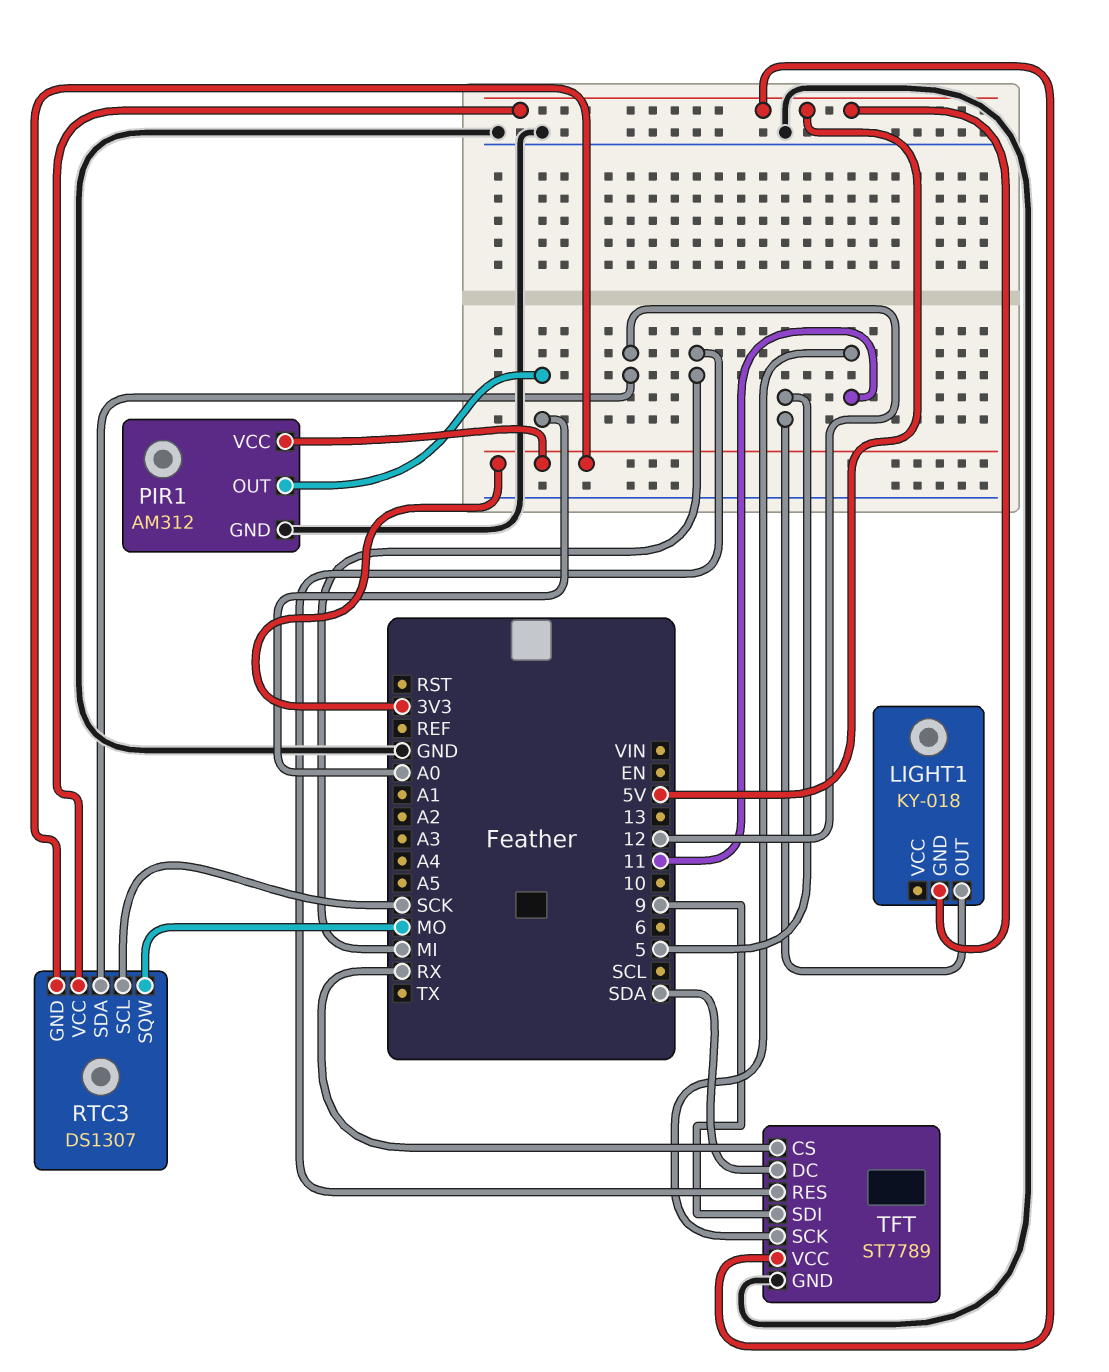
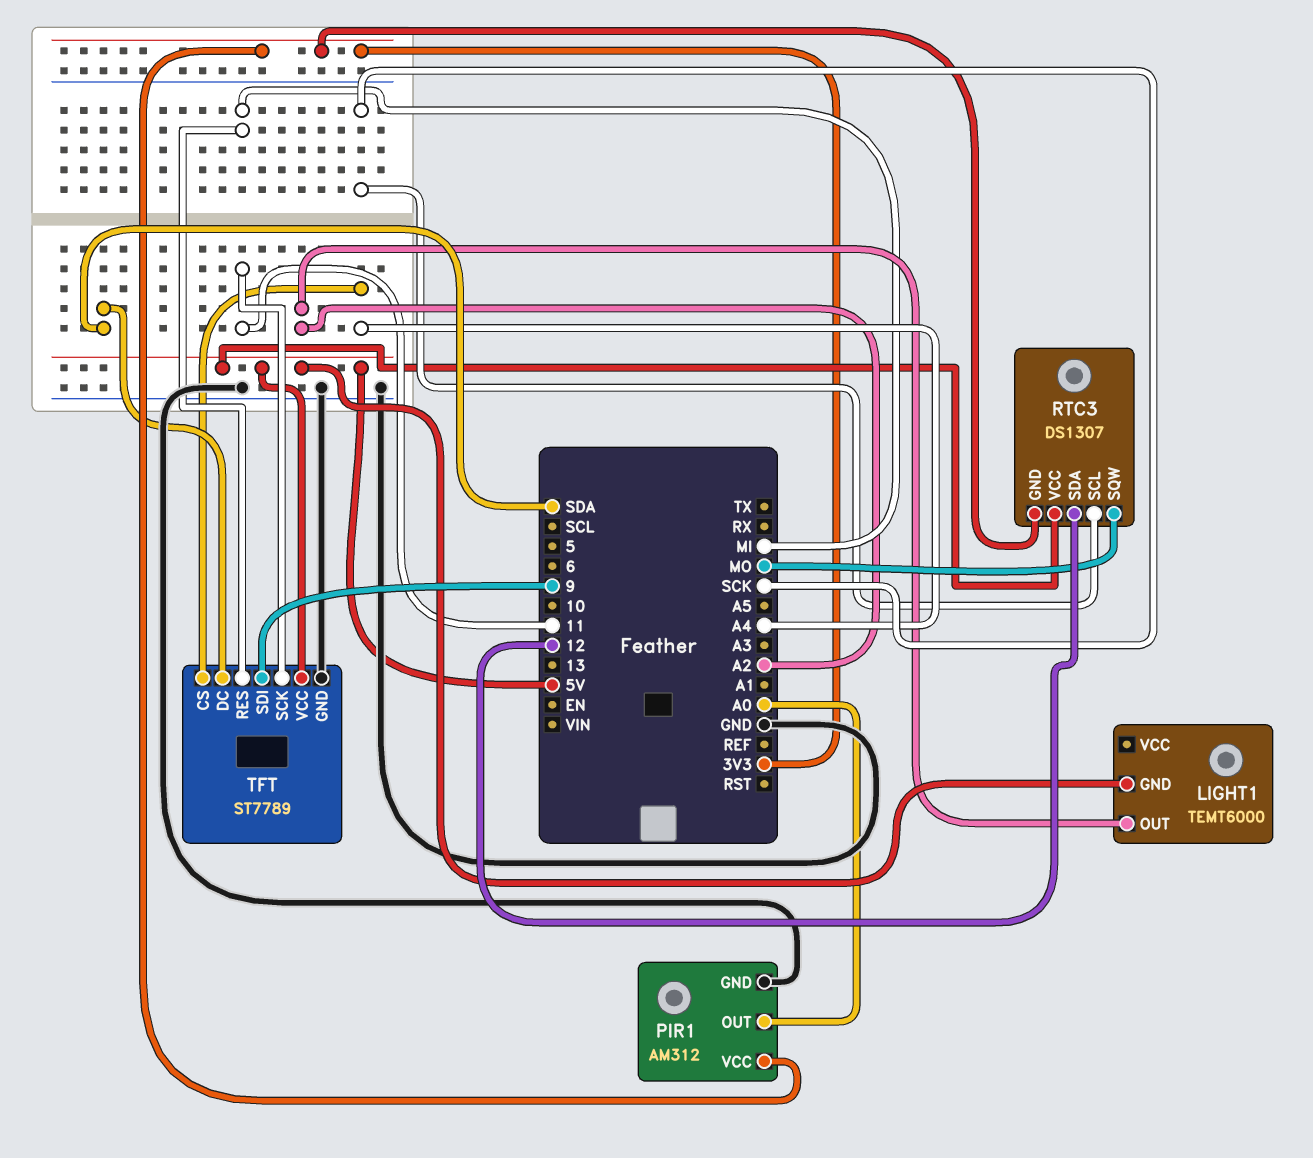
LIGHT1: KY-018 -> TEMT6000
LIGHT1 pin OUT: 5 -> A2
TFT pin CS: RX -> A4

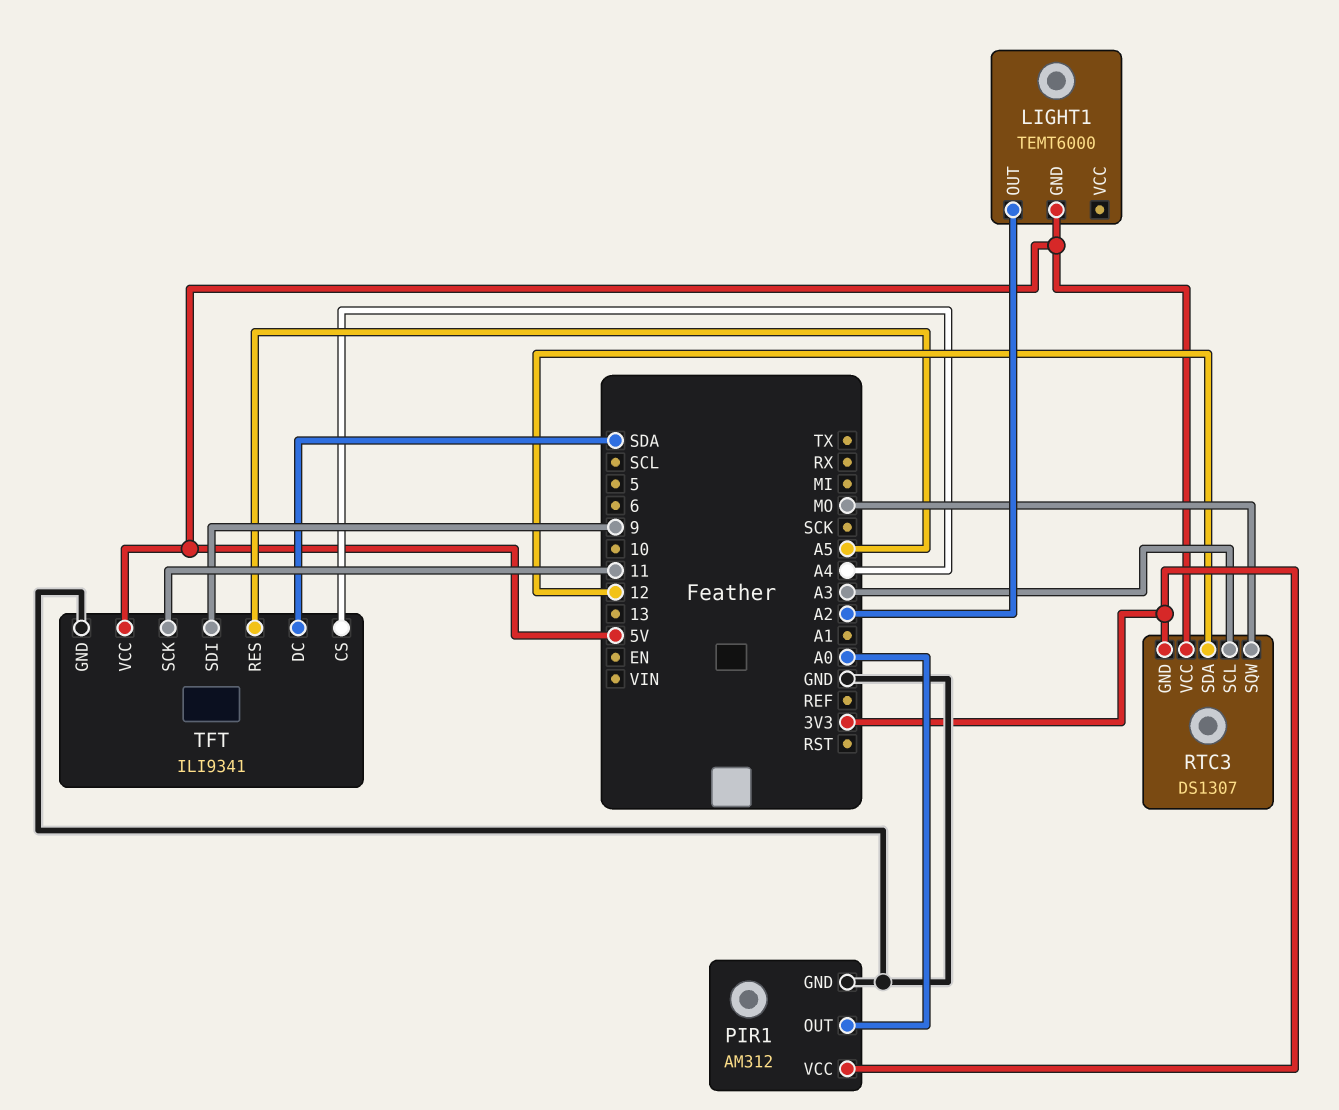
RTC3 pin SCL: SCK -> A3
TFT: ST7789 -> ILI9341
TFT pin RES: MI -> A5

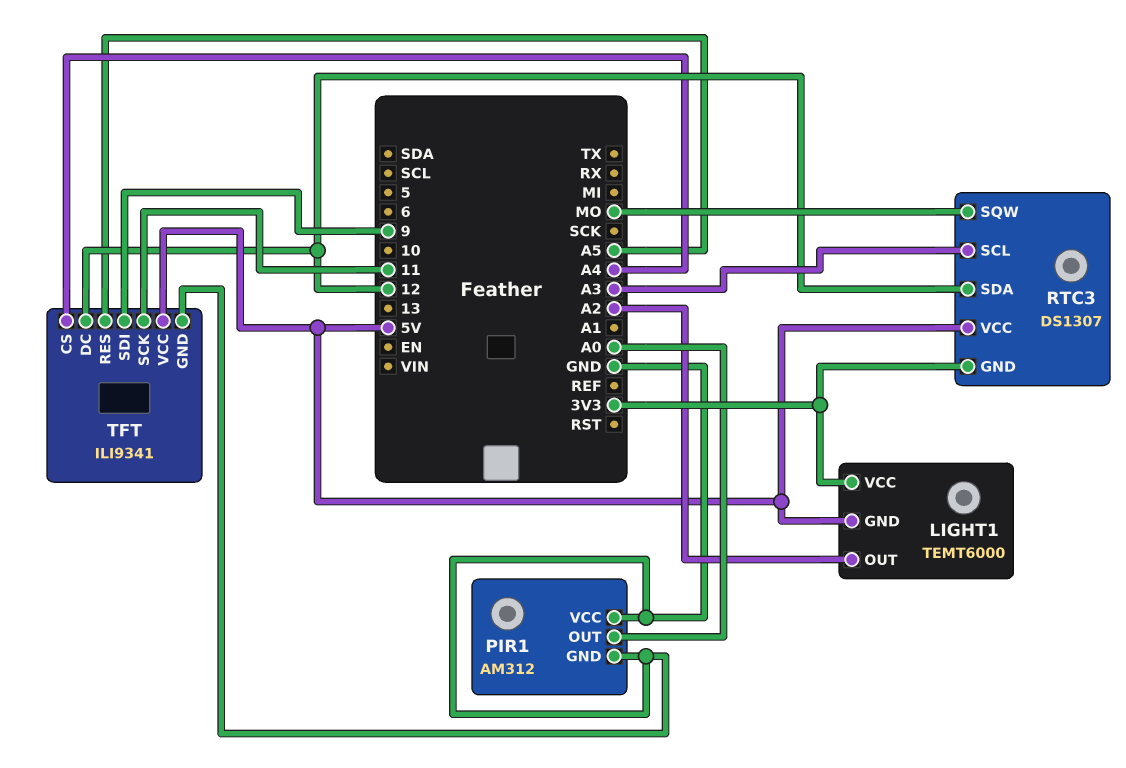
LIGHT1 pin VCC: none -> 3V3
PIR1 pin VCC: 3V3 -> GND
TFT pin DC: SDA -> 12

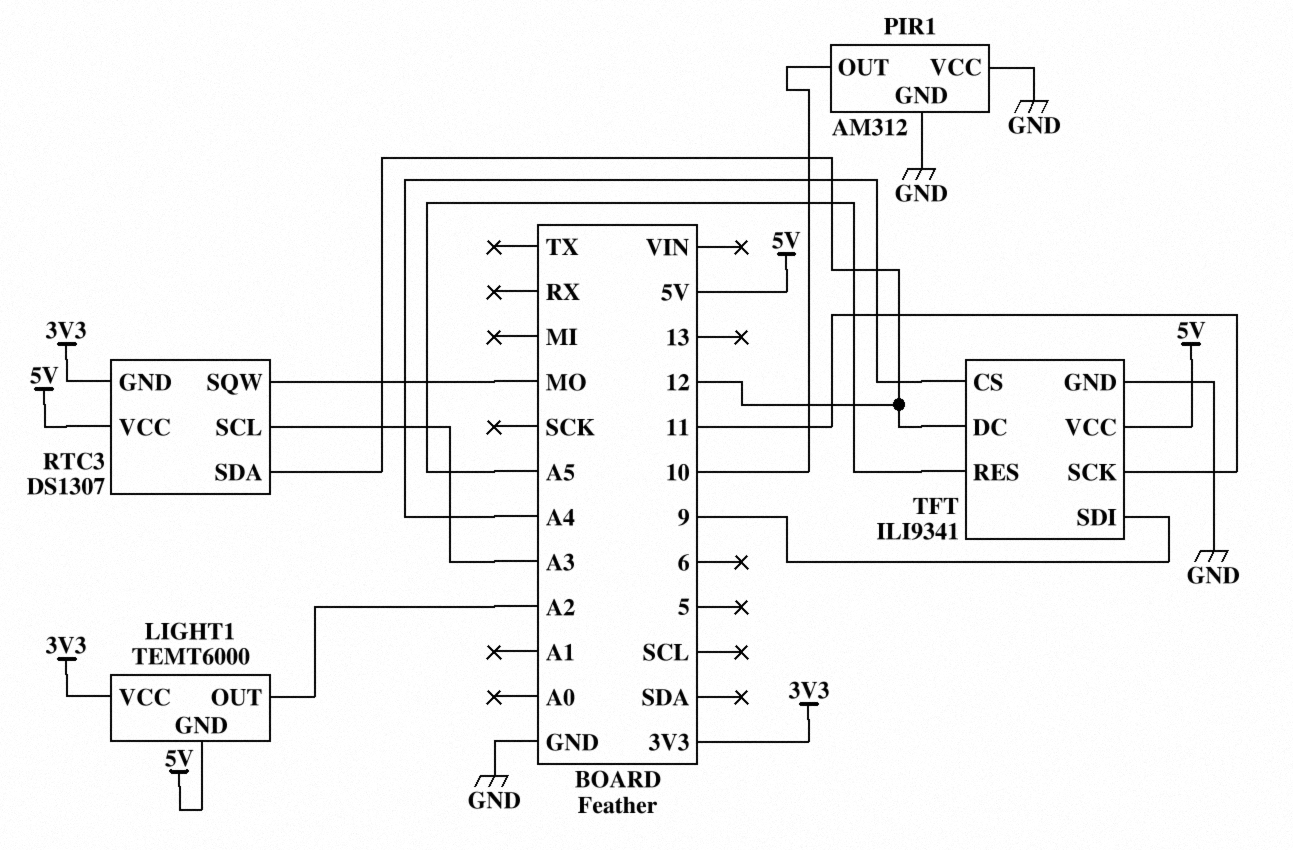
PIR1 pin OUT: A0 -> 10

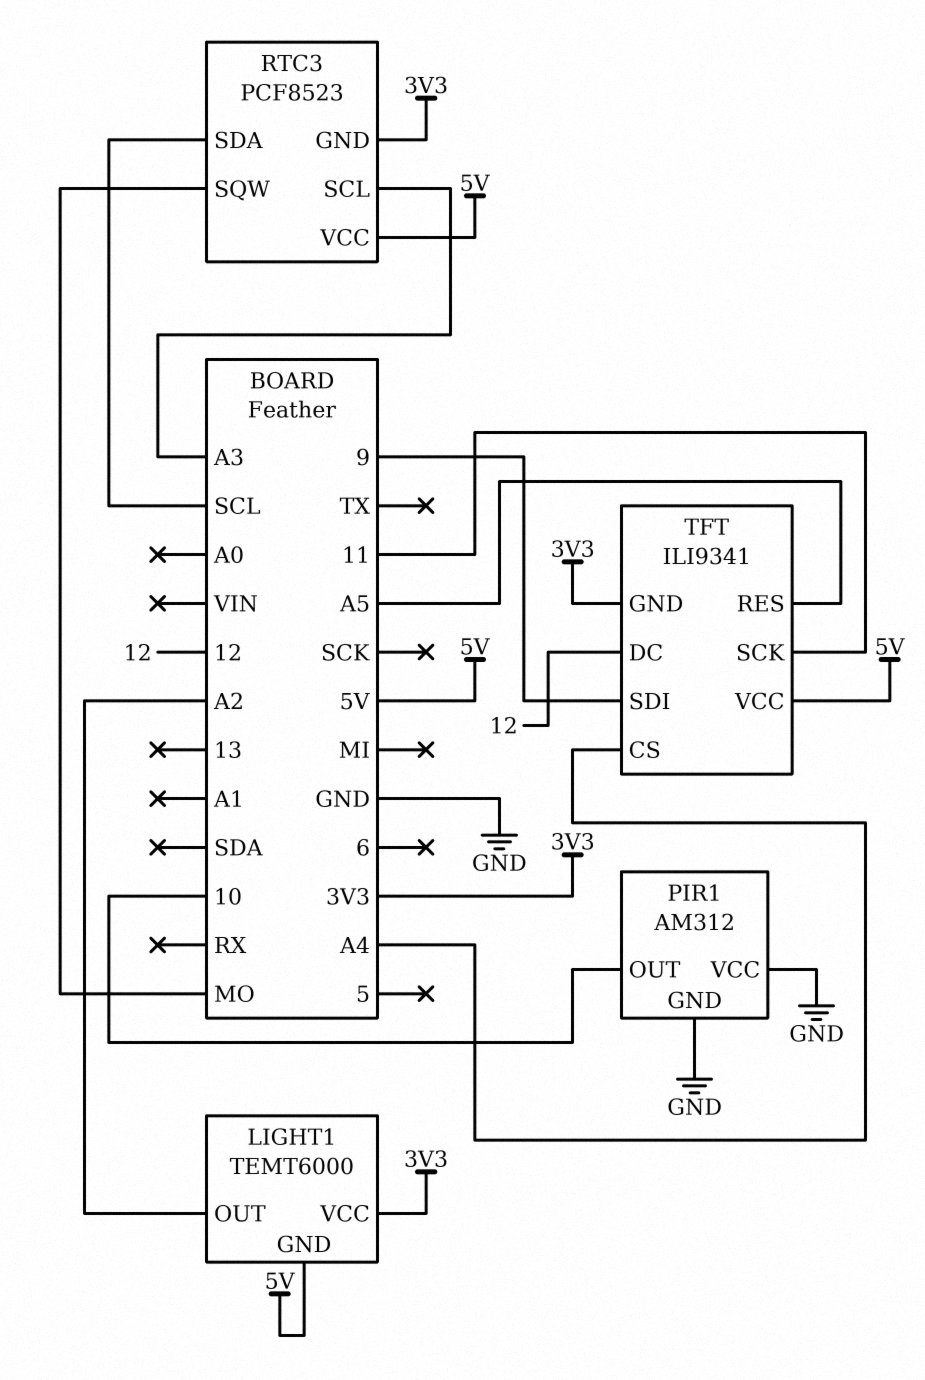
RTC3: DS1307 -> PCF8523
RTC3 pin SDA: 12 -> SCL
TFT pin GND: GND -> 3V3

